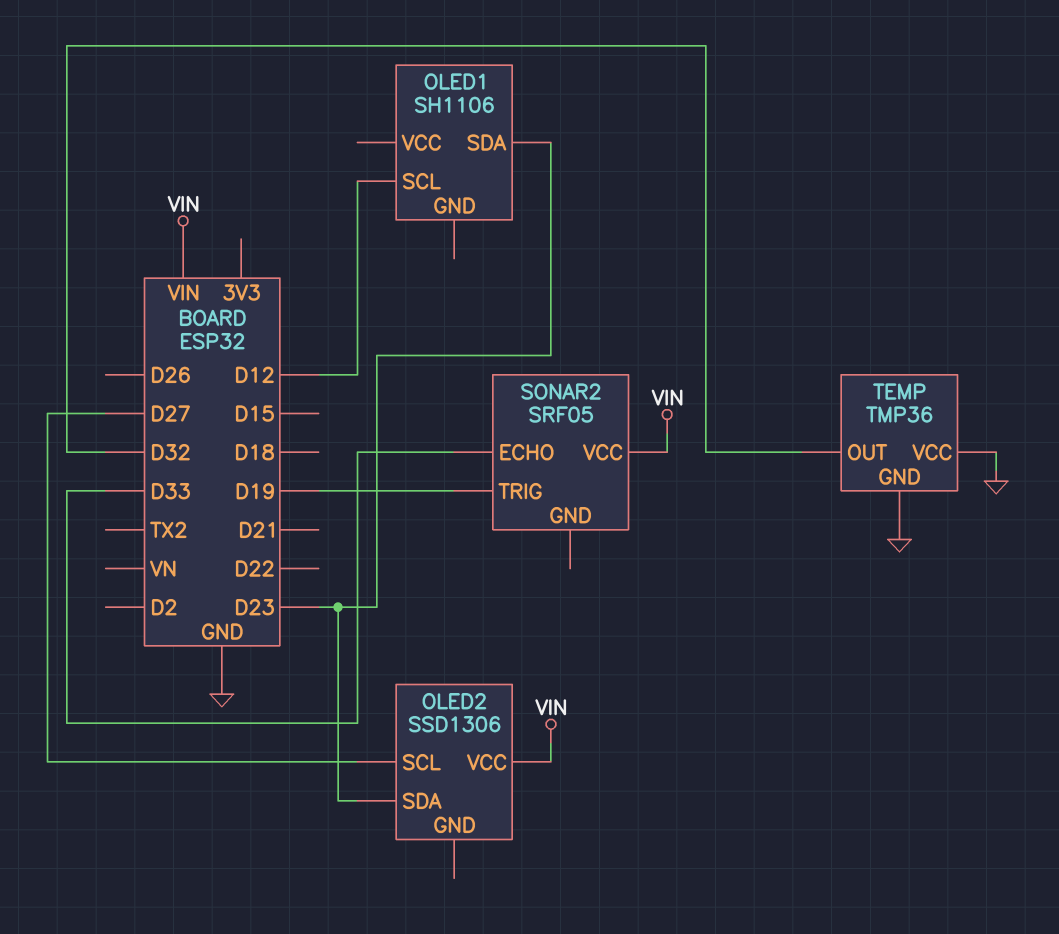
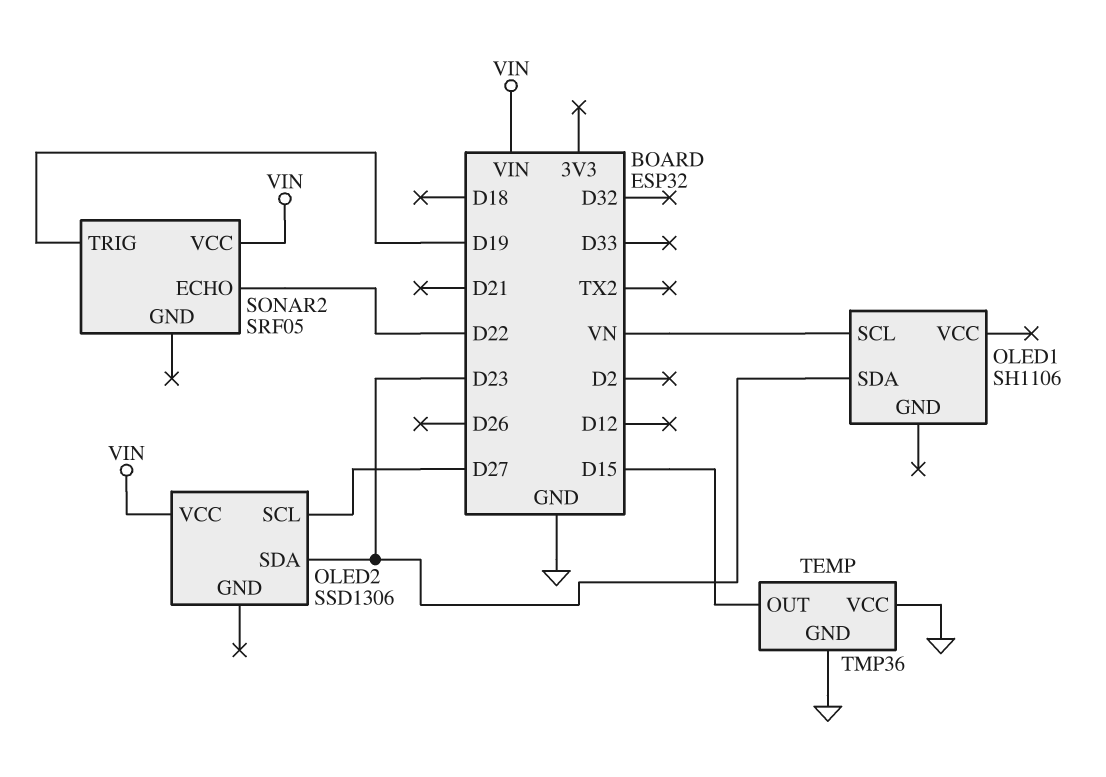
OLED1 pin SCL: D12 -> VN
SONAR2 pin ECHO: D33 -> D22
TEMP pin OUT: D32 -> D15

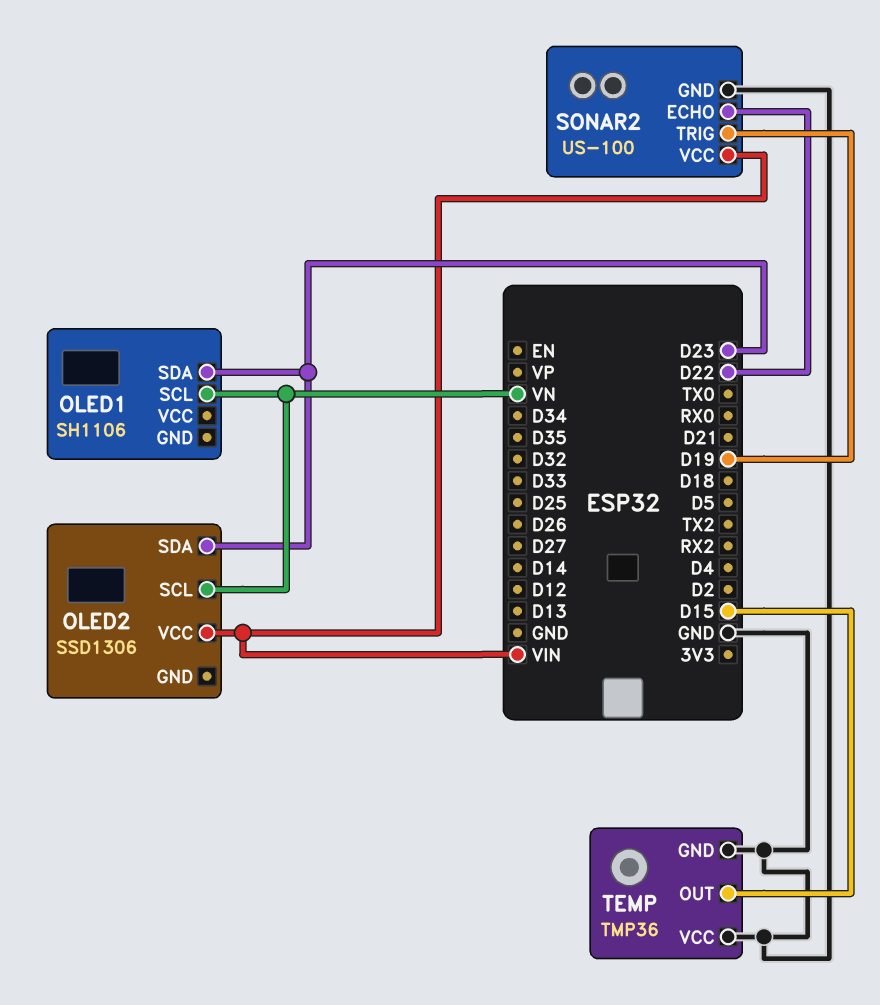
OLED2 pin SCL: D27 -> VN
SONAR2: SRF05 -> US-100
SONAR2 pin GND: none -> GND

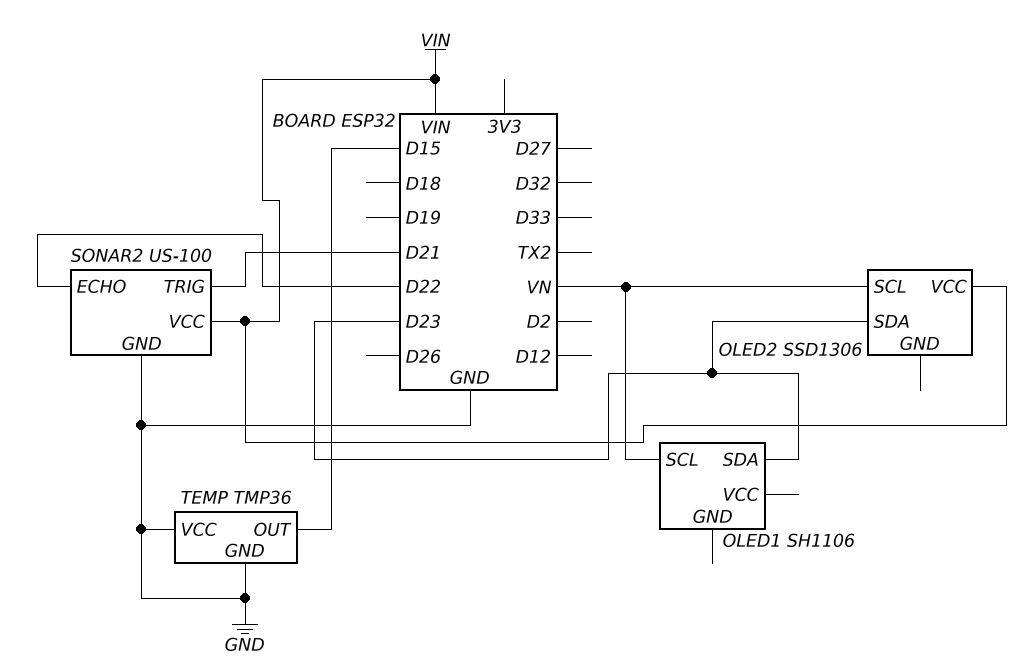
SONAR2 pin TRIG: D19 -> D21

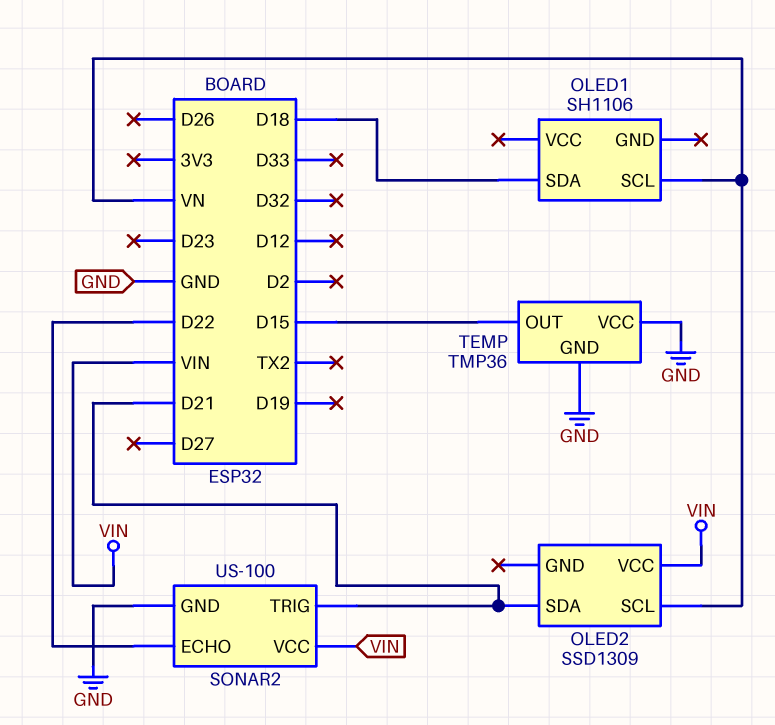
OLED1 pin SDA: D23 -> D18
OLED2: SSD1306 -> SSD1309
OLED2 pin SDA: D23 -> D21

